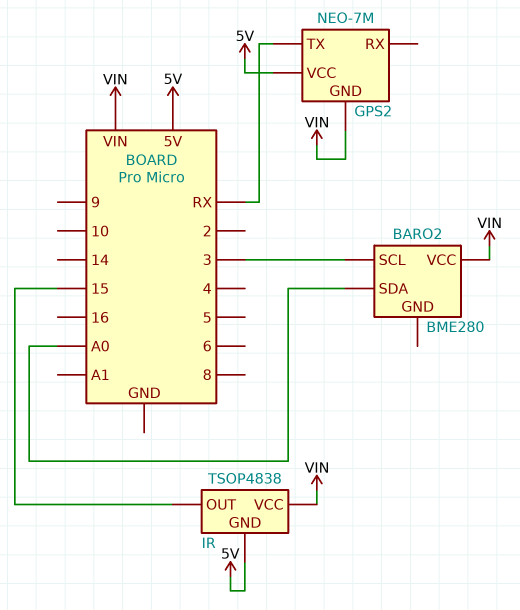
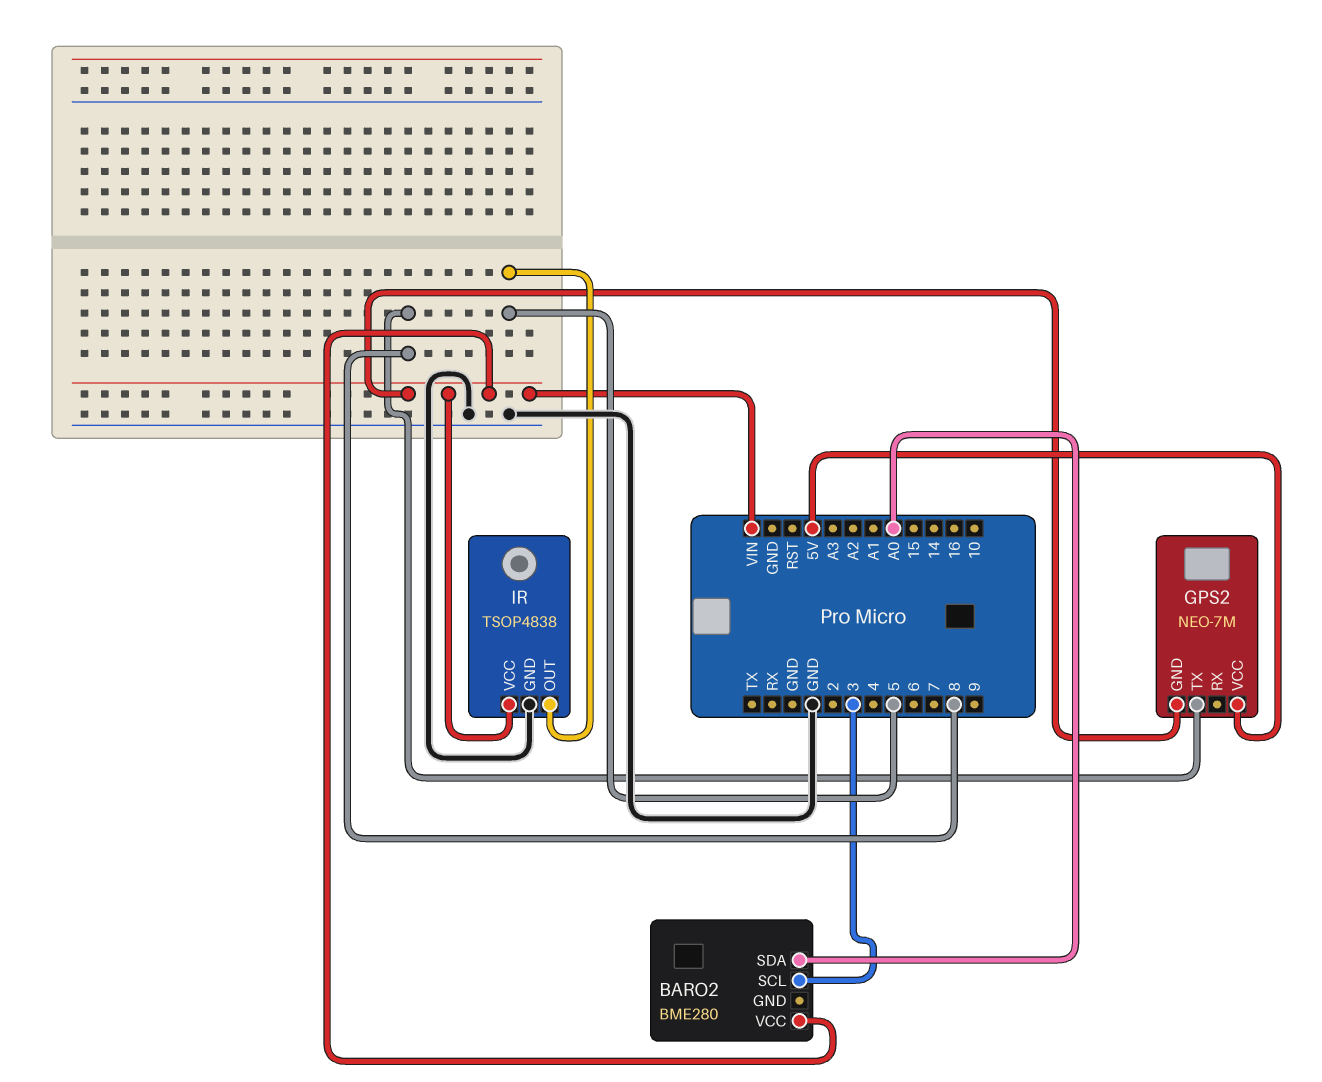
GPS2 pin TX: RX -> 8
IR pin GND: 5V -> GND
IR pin OUT: 15 -> 5

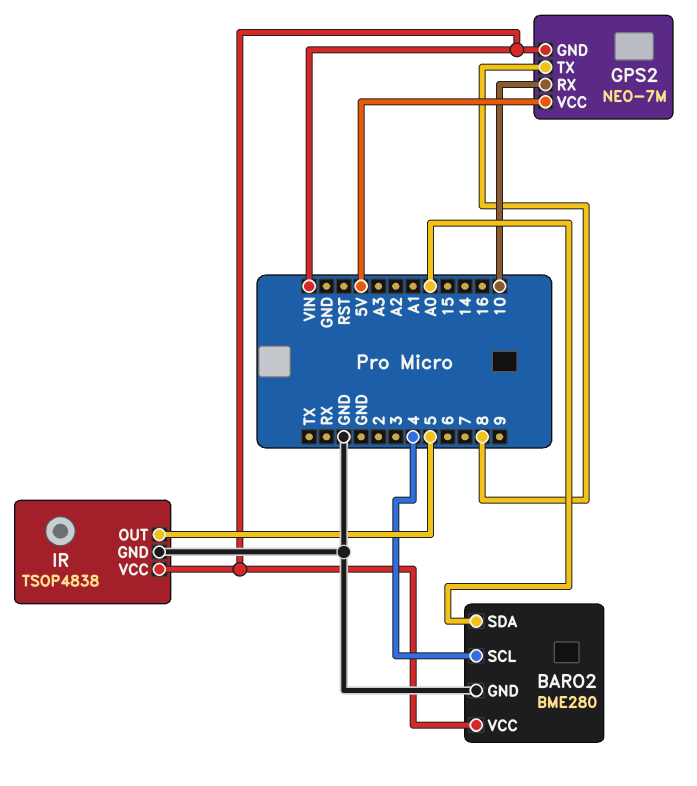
BARO2 pin GND: none -> GND
BARO2 pin SCL: 3 -> 4
GPS2 pin RX: none -> 10

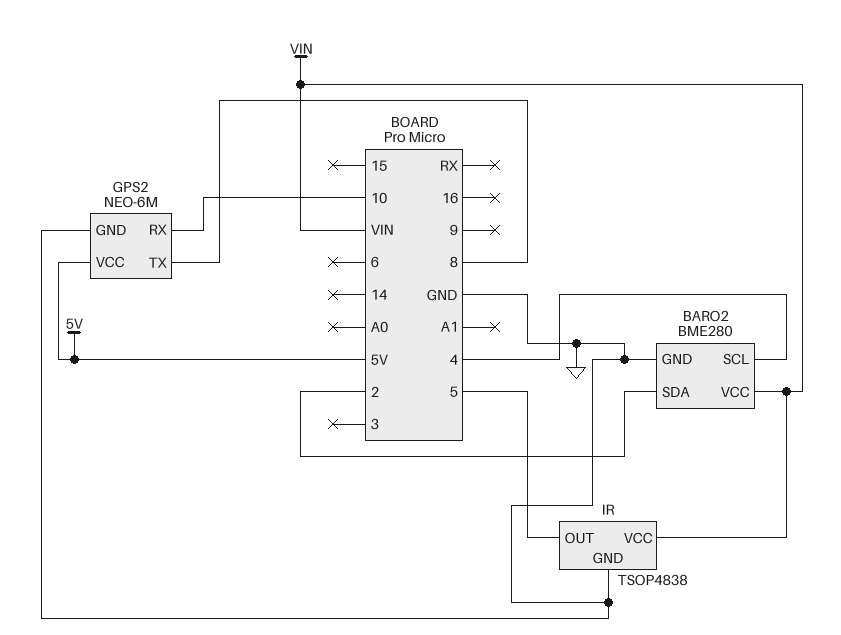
BARO2 pin SDA: A0 -> 2
GPS2: NEO-7M -> NEO-6M
GPS2 pin GND: VIN -> GND

